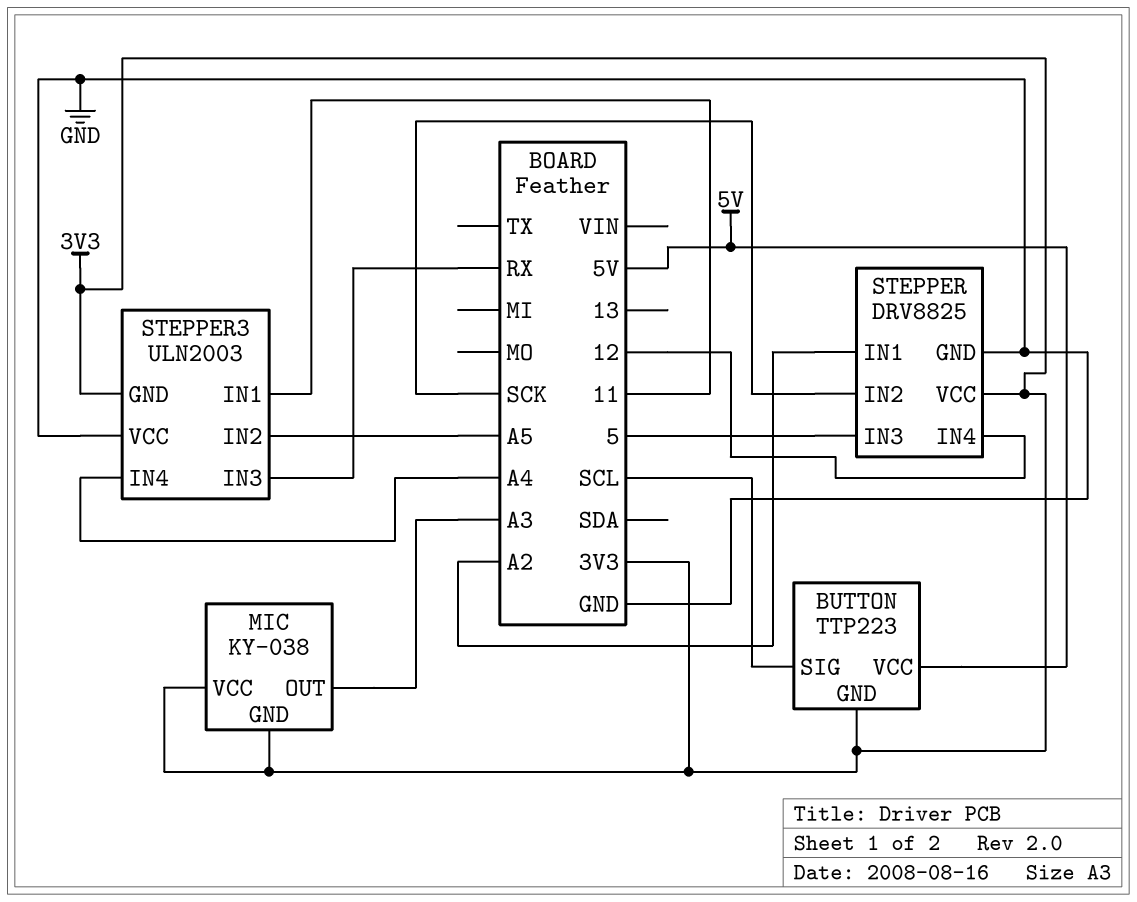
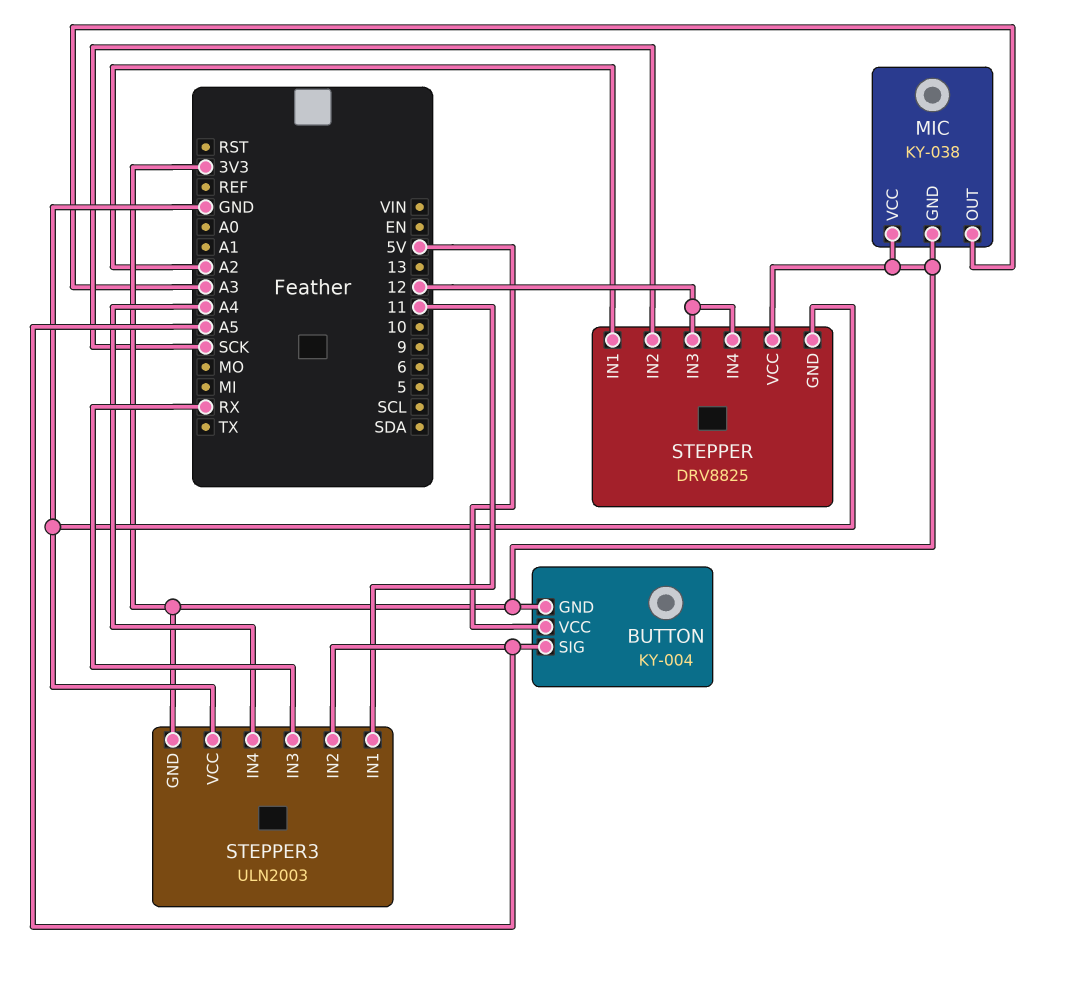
BUTTON: TTP223 -> KY-004
BUTTON pin SIG: SCL -> A5
STEPPER pin IN3: 5 -> 12

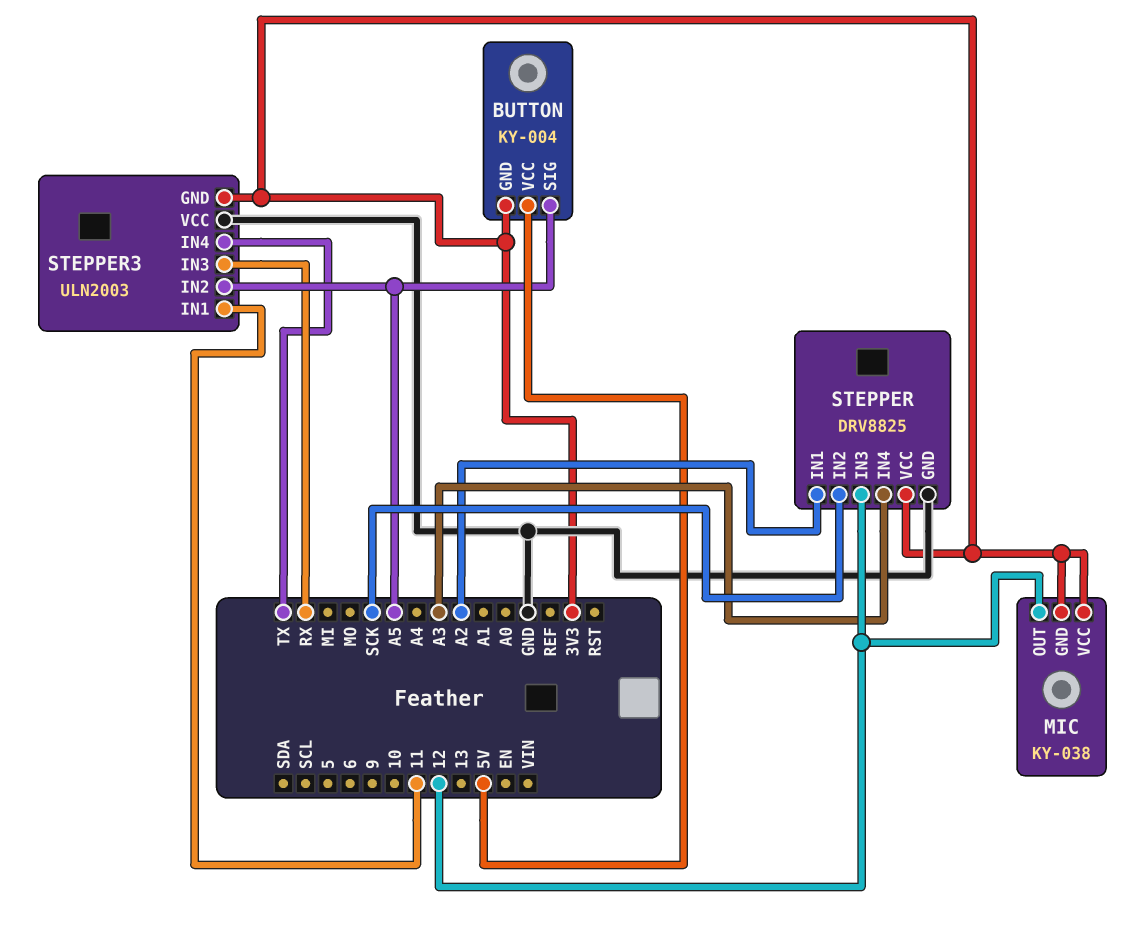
MIC pin OUT: A3 -> 12
STEPPER pin IN4: 12 -> A3
STEPPER3 pin IN4: A4 -> TX

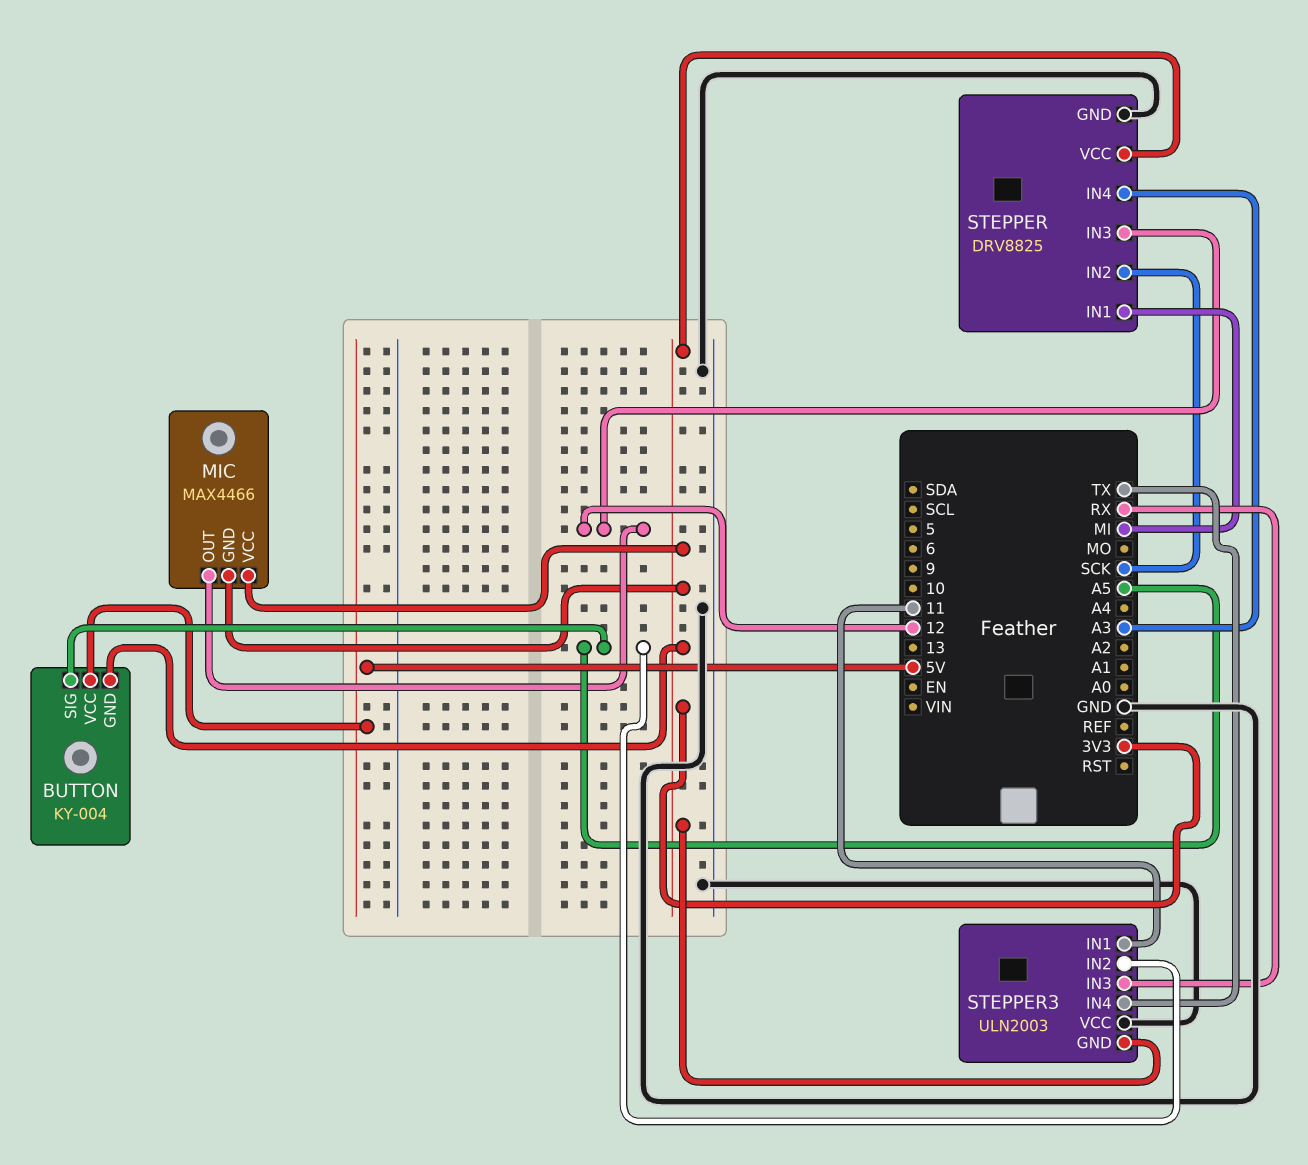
MIC: KY-038 -> MAX4466
STEPPER pin IN1: A2 -> MI

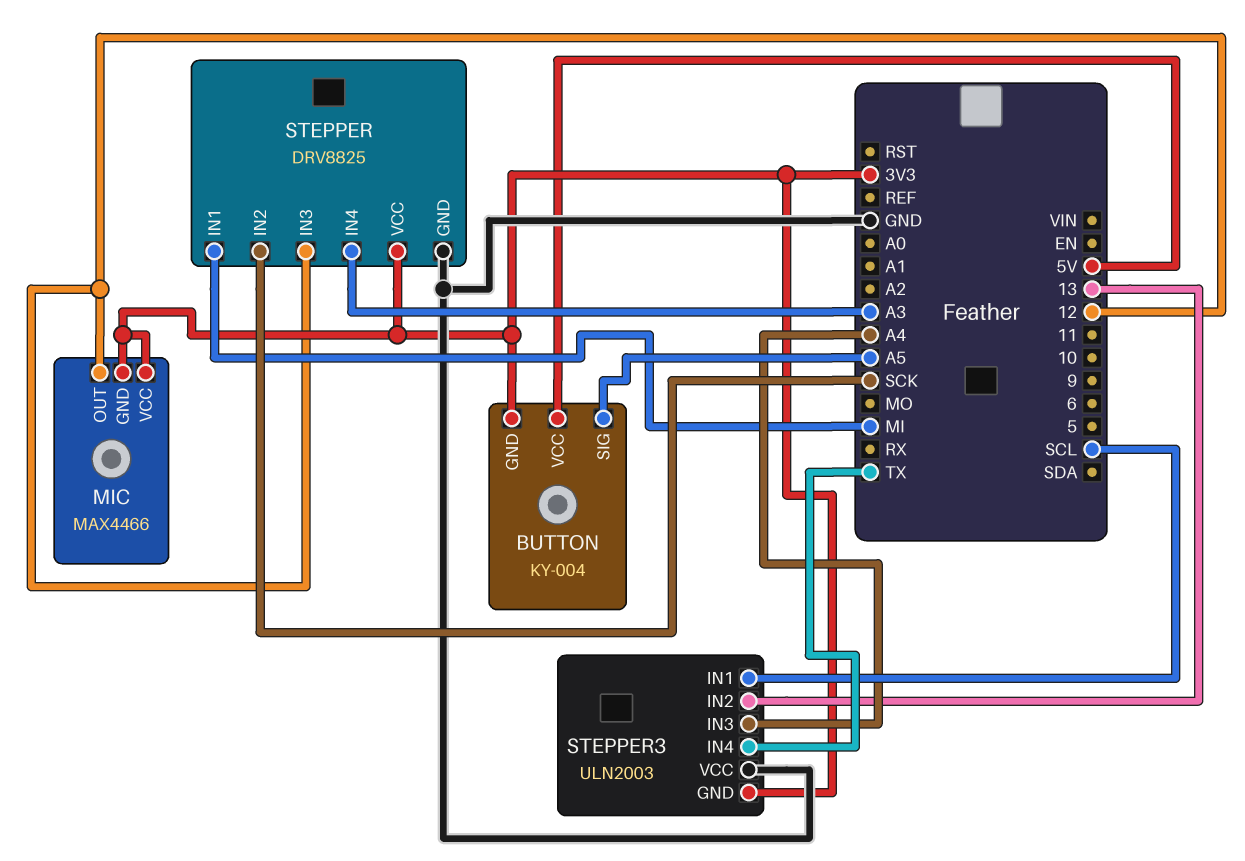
STEPPER3 pin IN1: 11 -> SCL
STEPPER3 pin IN2: A5 -> 13
STEPPER3 pin IN3: RX -> A4

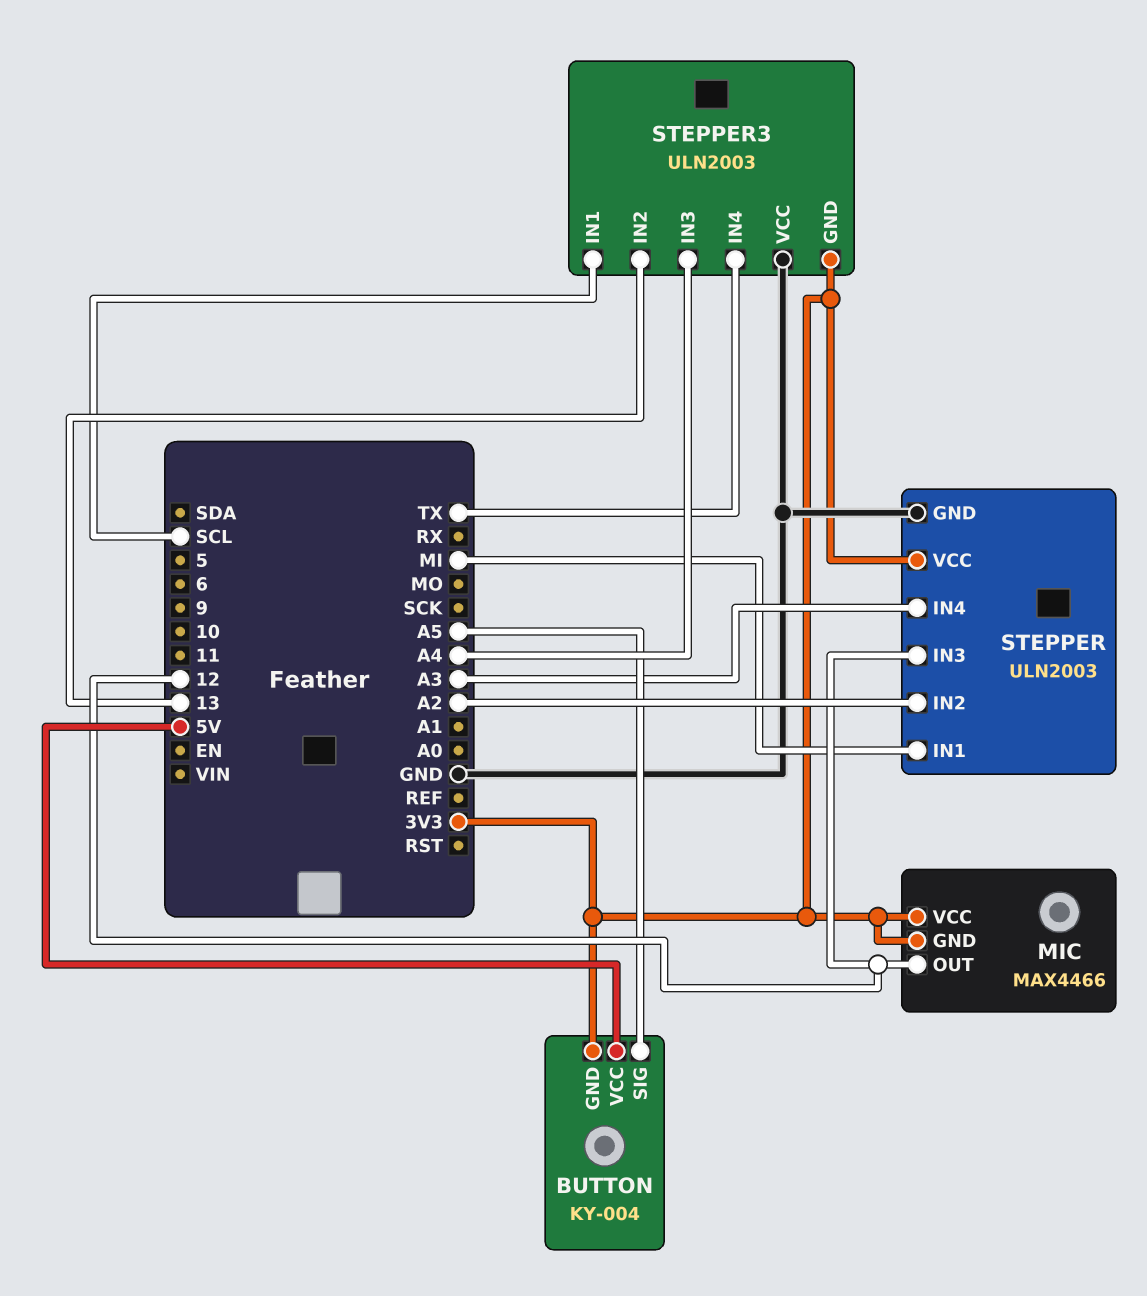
STEPPER: DRV8825 -> ULN2003
STEPPER pin IN2: SCK -> A2

